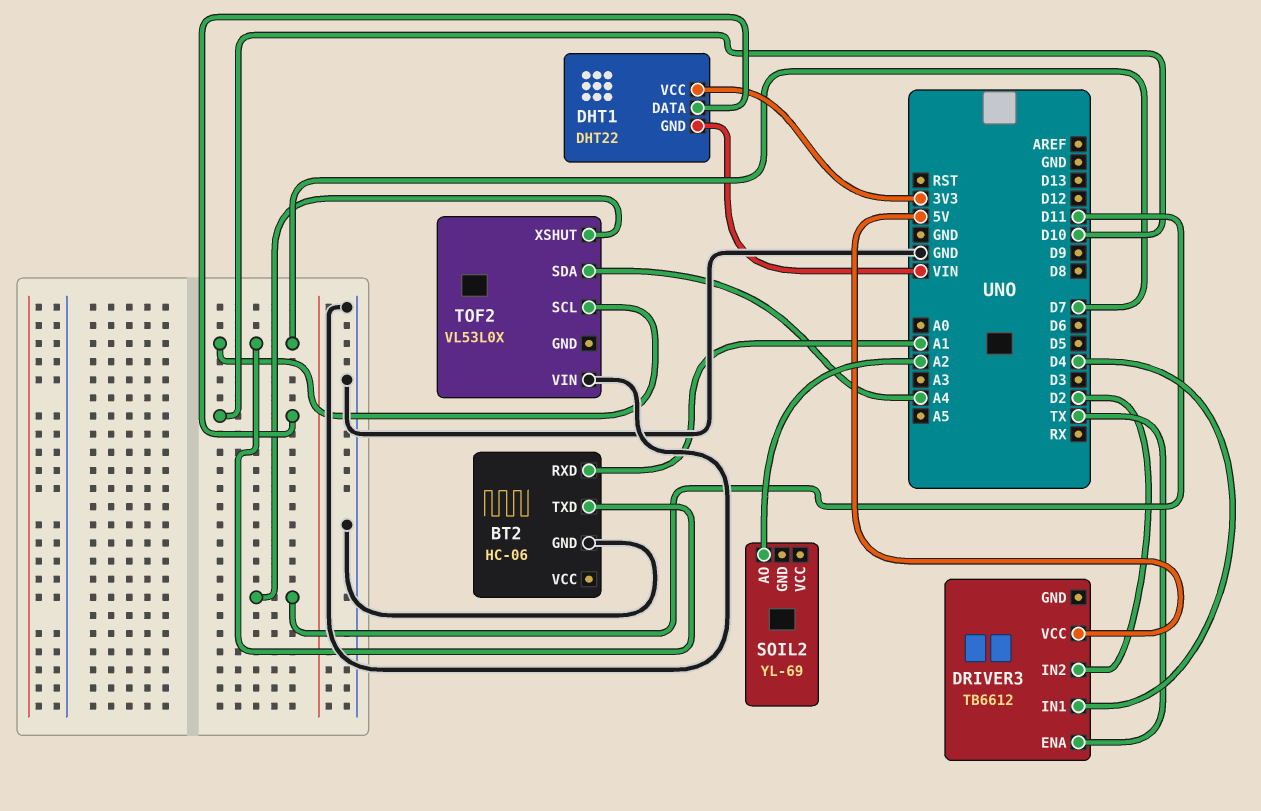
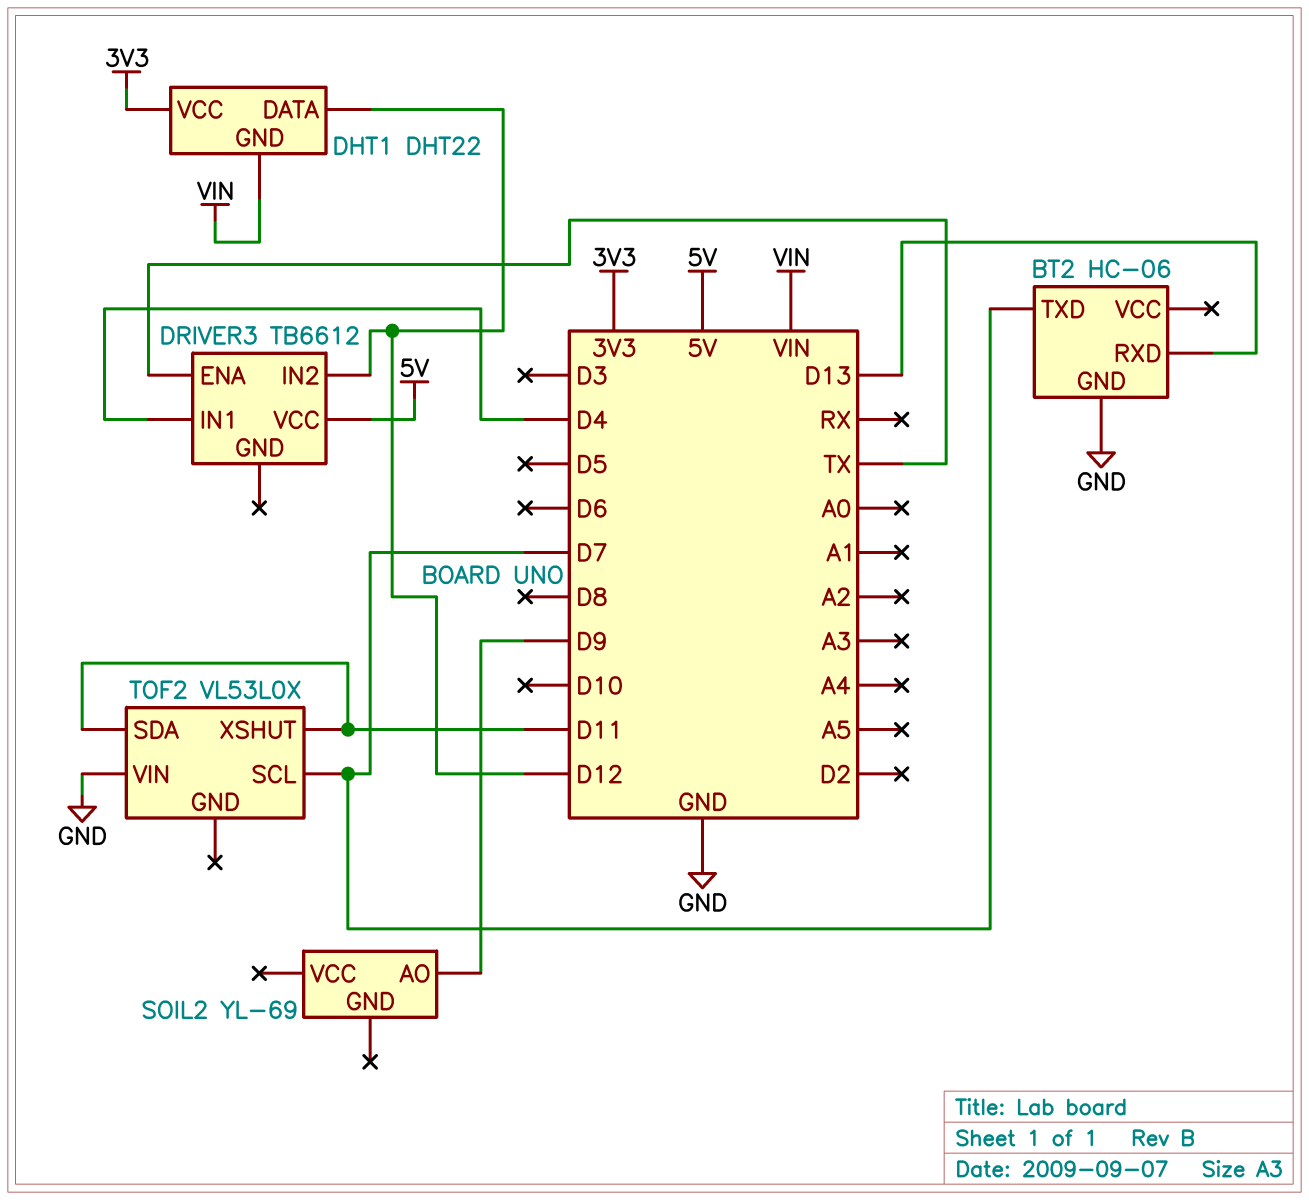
BT2 pin RXD: A1 -> D13
DHT1 pin DATA: D10 -> D12
DRIVER3 pin IN2: D2 -> D12
SOIL2 pin AO: A2 -> D9
TOF2 pin SDA: A4 -> D11

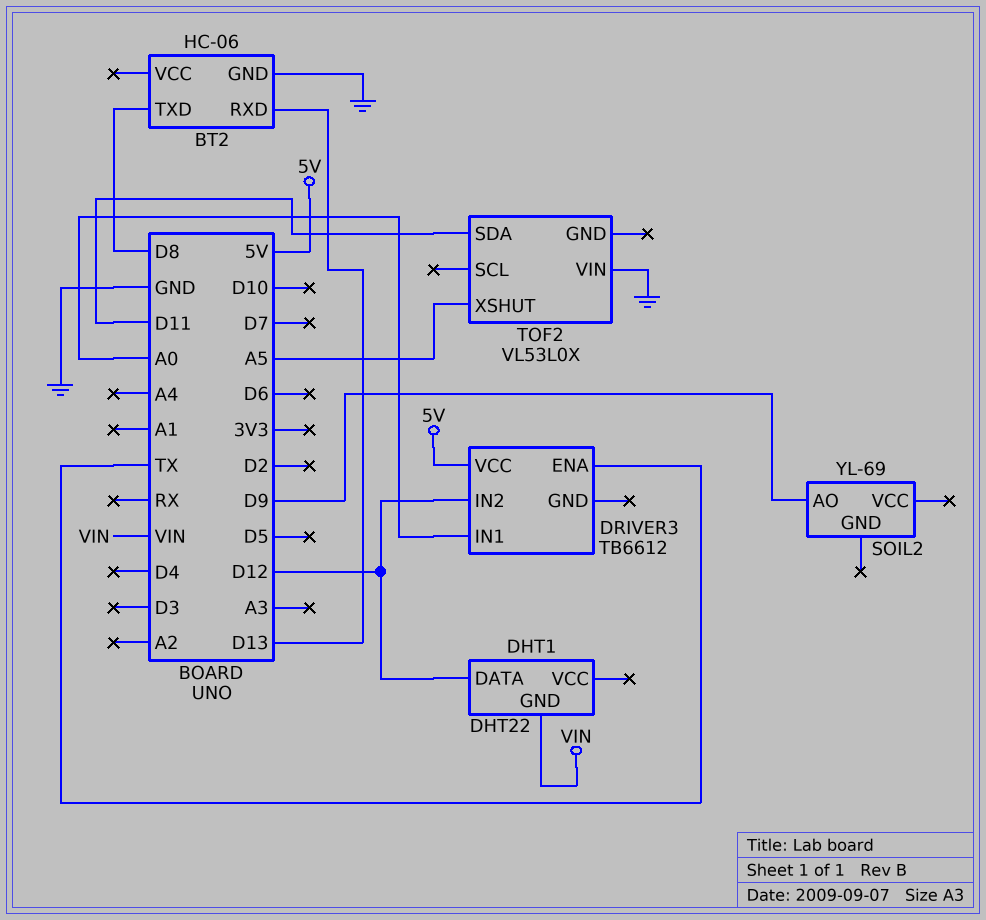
BT2 pin TXD: D7 -> D8
DHT1 pin VCC: 3V3 -> none
DRIVER3 pin IN1: D4 -> A0
TOF2 pin SCL: D7 -> none
TOF2 pin XSHUT: D11 -> A5

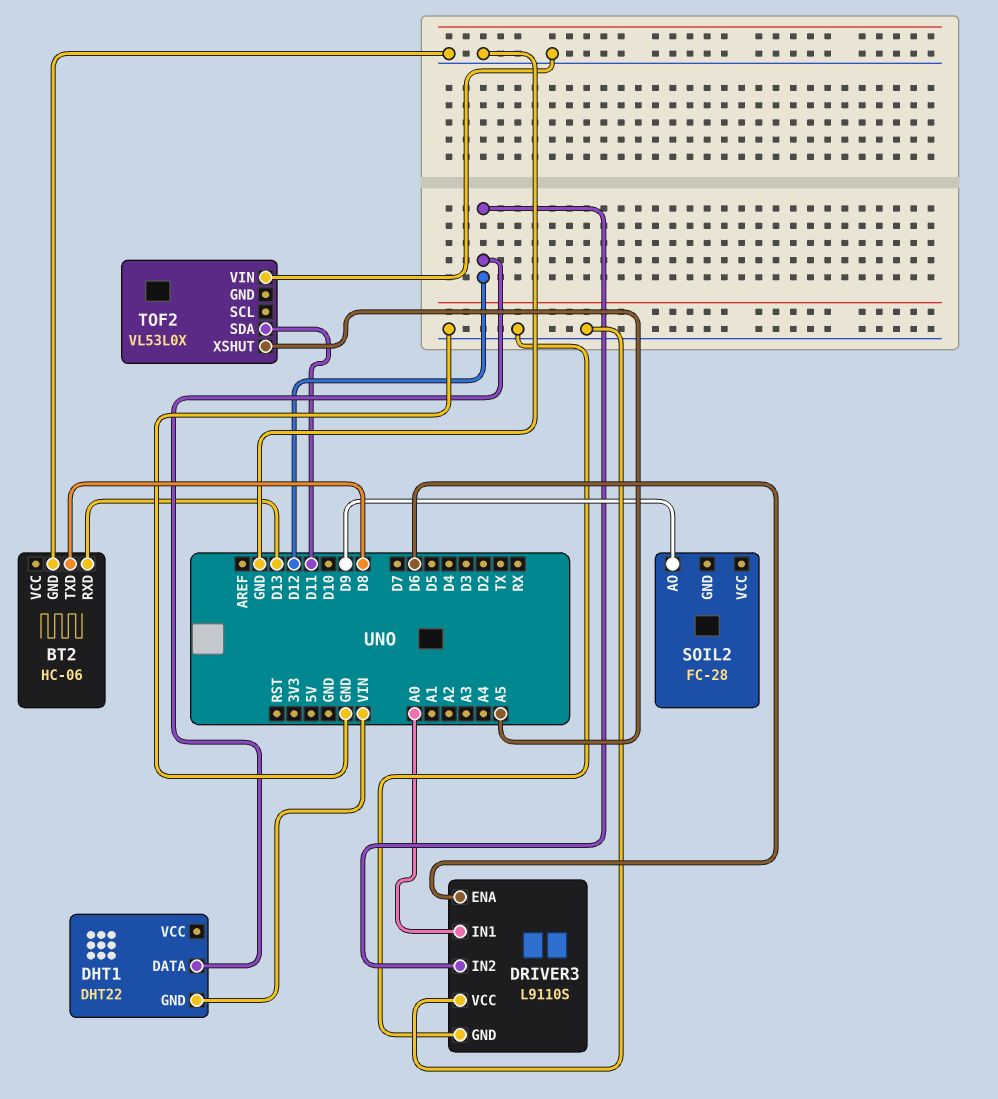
DRIVER3: TB6612 -> L9110S
DRIVER3 pin ENA: TX -> D6
DRIVER3 pin GND: none -> GND
DRIVER3 pin VCC: 5V -> GND
SOIL2: YL-69 -> FC-28

